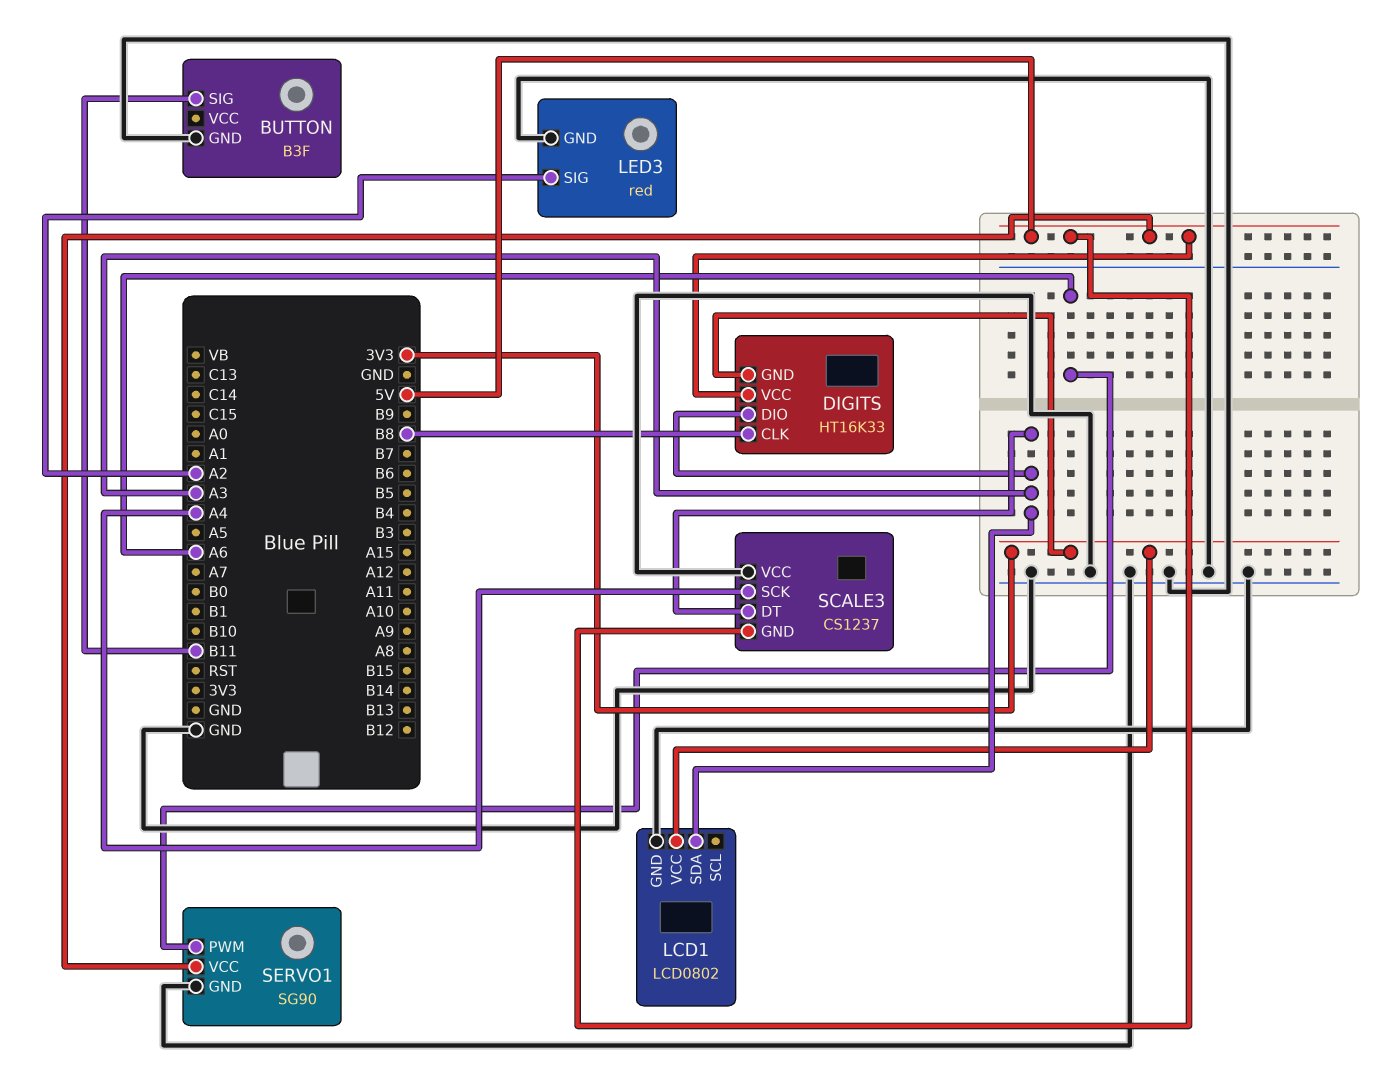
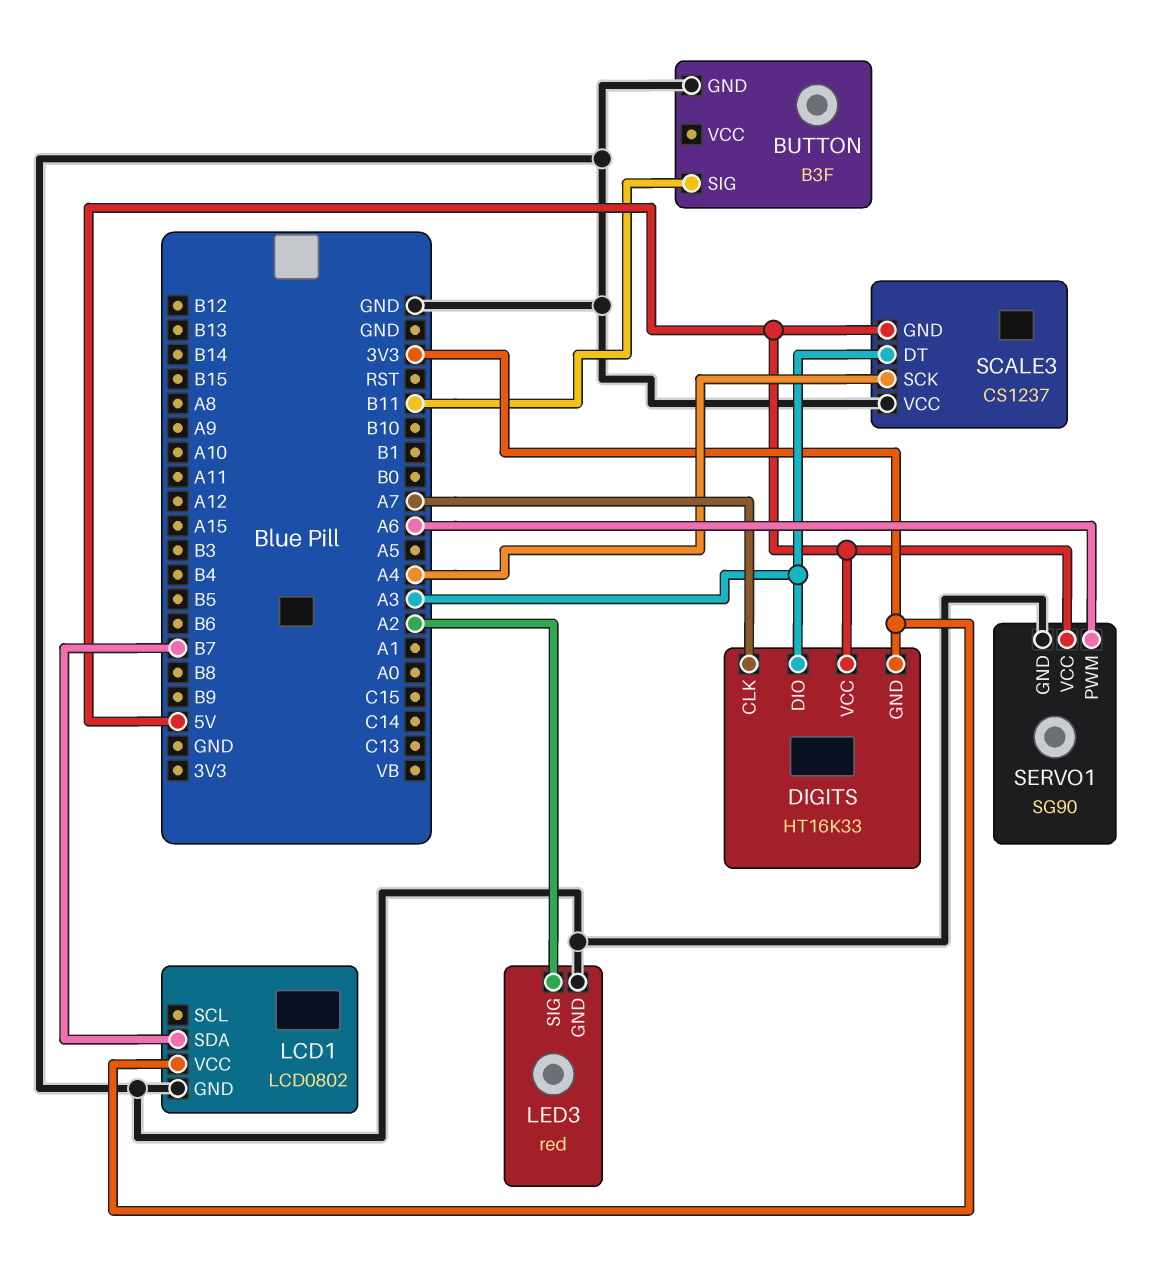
DIGITS pin CLK: B8 -> A7
LCD1 pin SDA: A3 -> B7

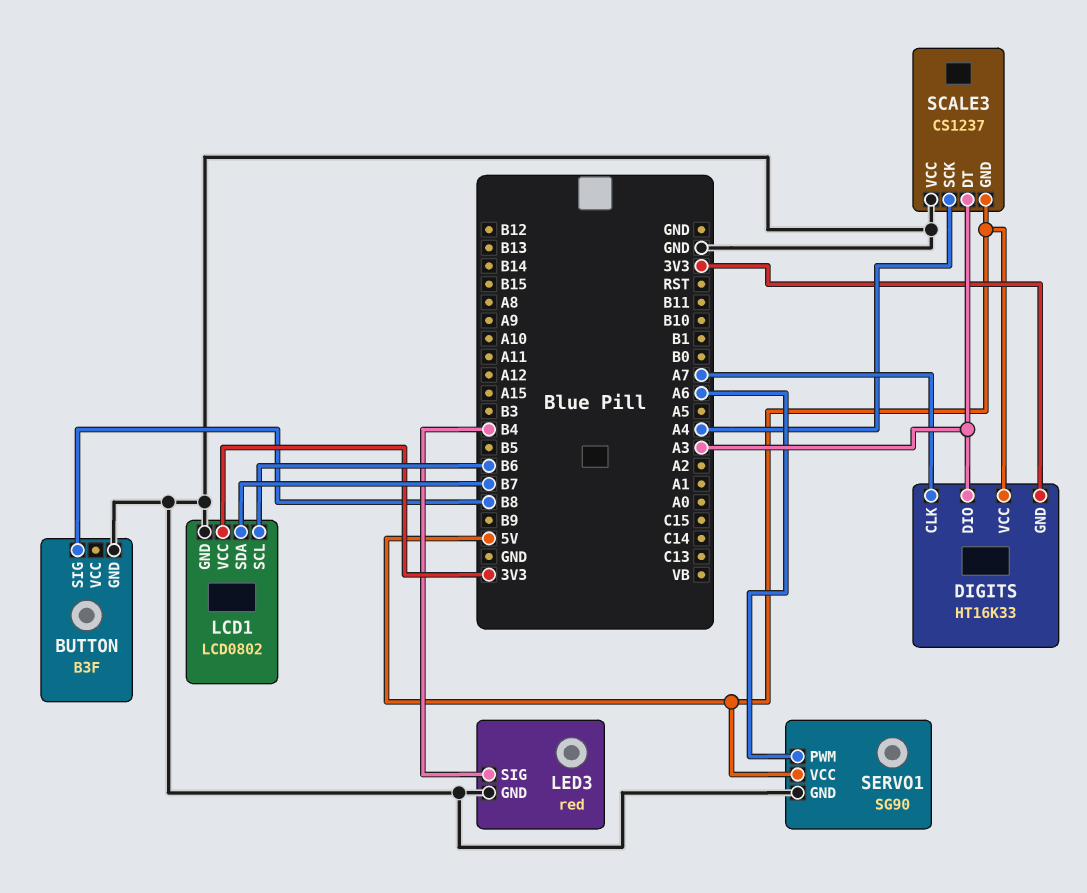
BUTTON pin SIG: B11 -> B8
LCD1 pin SCL: none -> B6
LED3 pin SIG: A2 -> B4

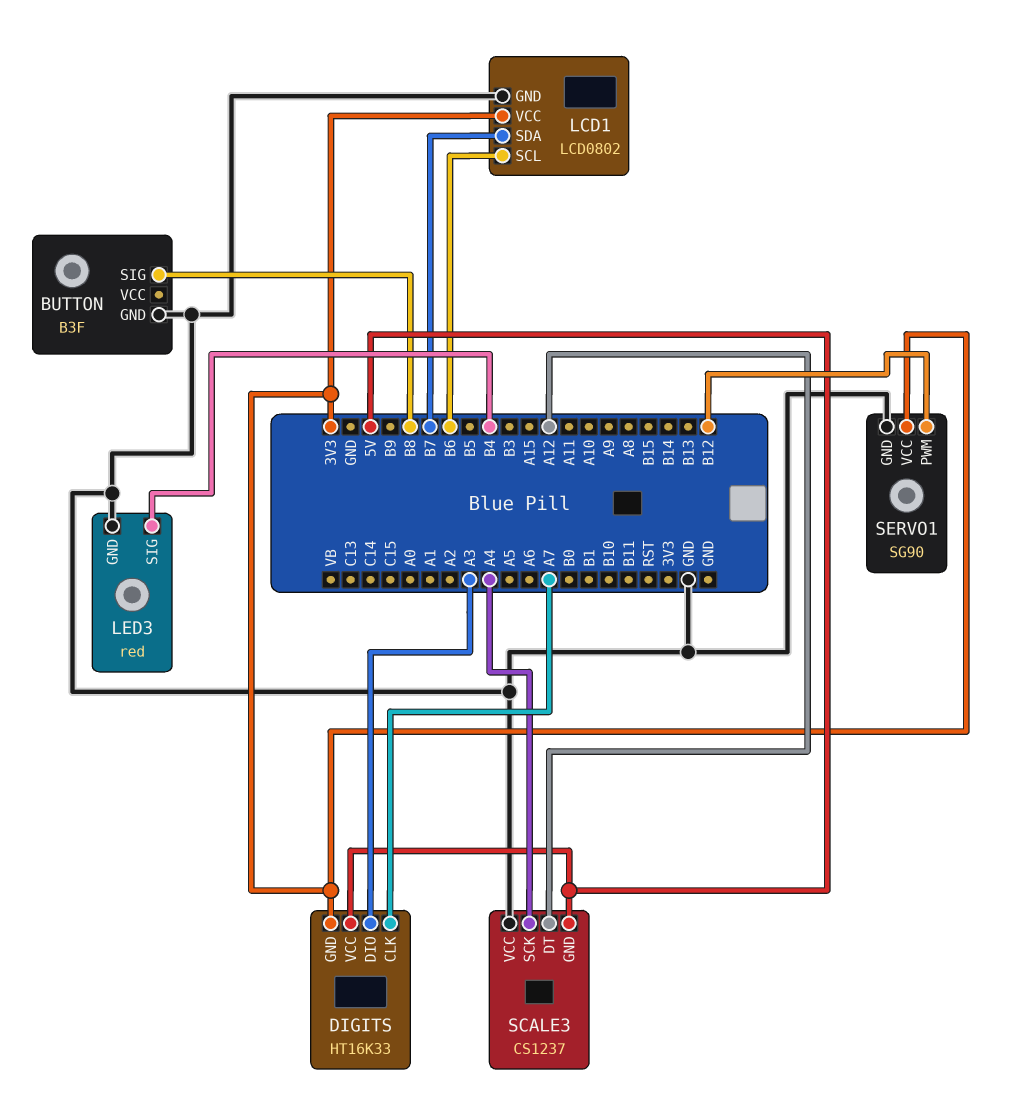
SCALE3 pin DT: A3 -> A12
SERVO1 pin PWM: A6 -> B12
SERVO1 pin VCC: 5V -> 3V3

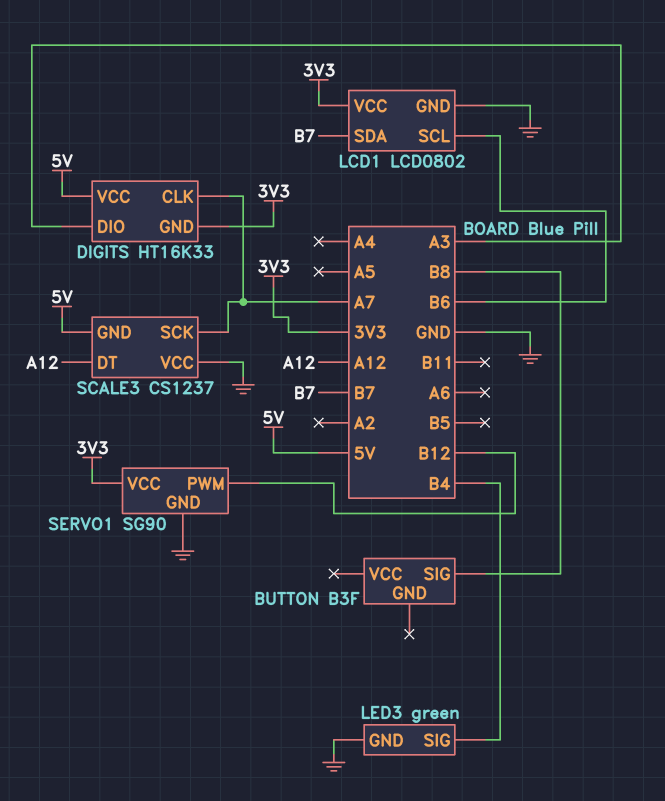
BUTTON pin GND: GND -> none
LED3: red -> green
SCALE3 pin SCK: A4 -> A7

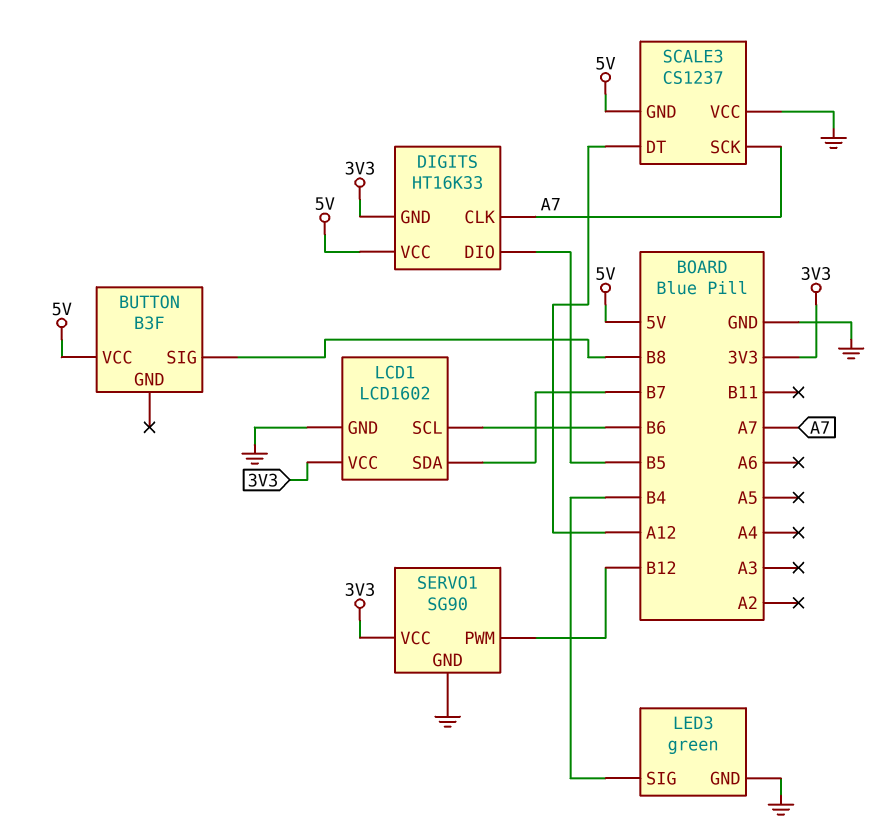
BUTTON pin VCC: none -> 5V
DIGITS pin DIO: A3 -> B5
LCD1: LCD0802 -> LCD1602

